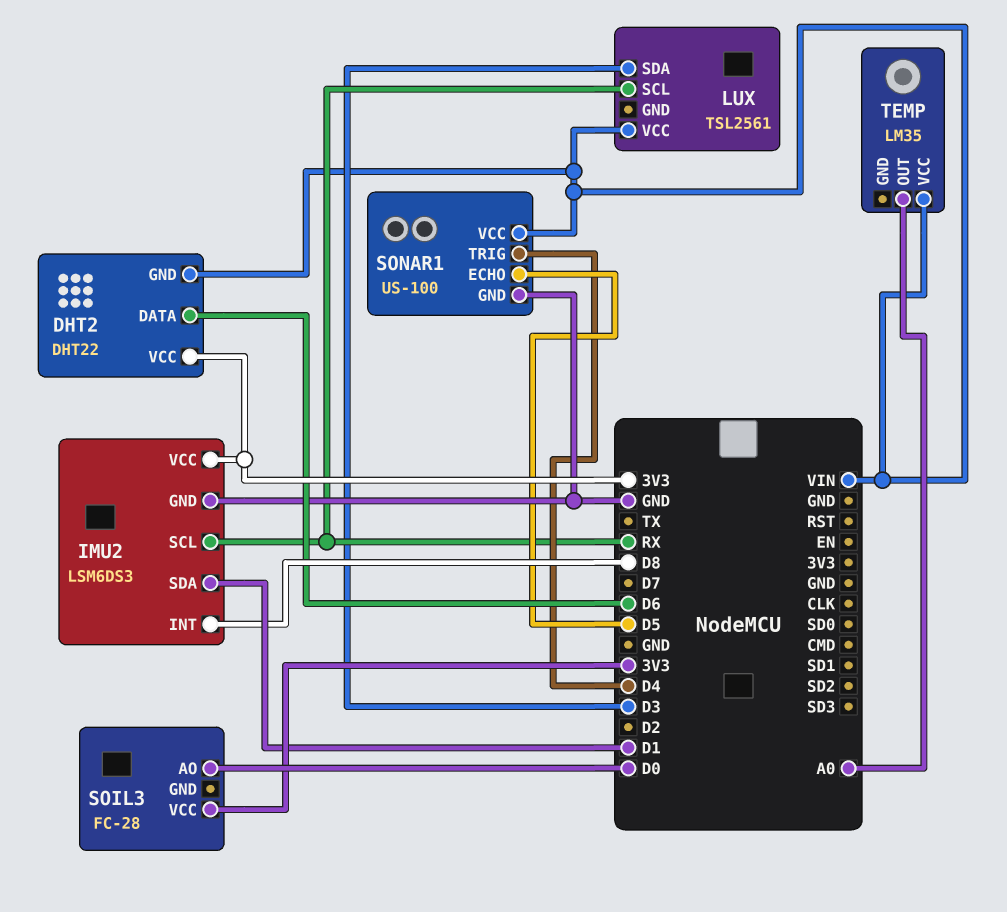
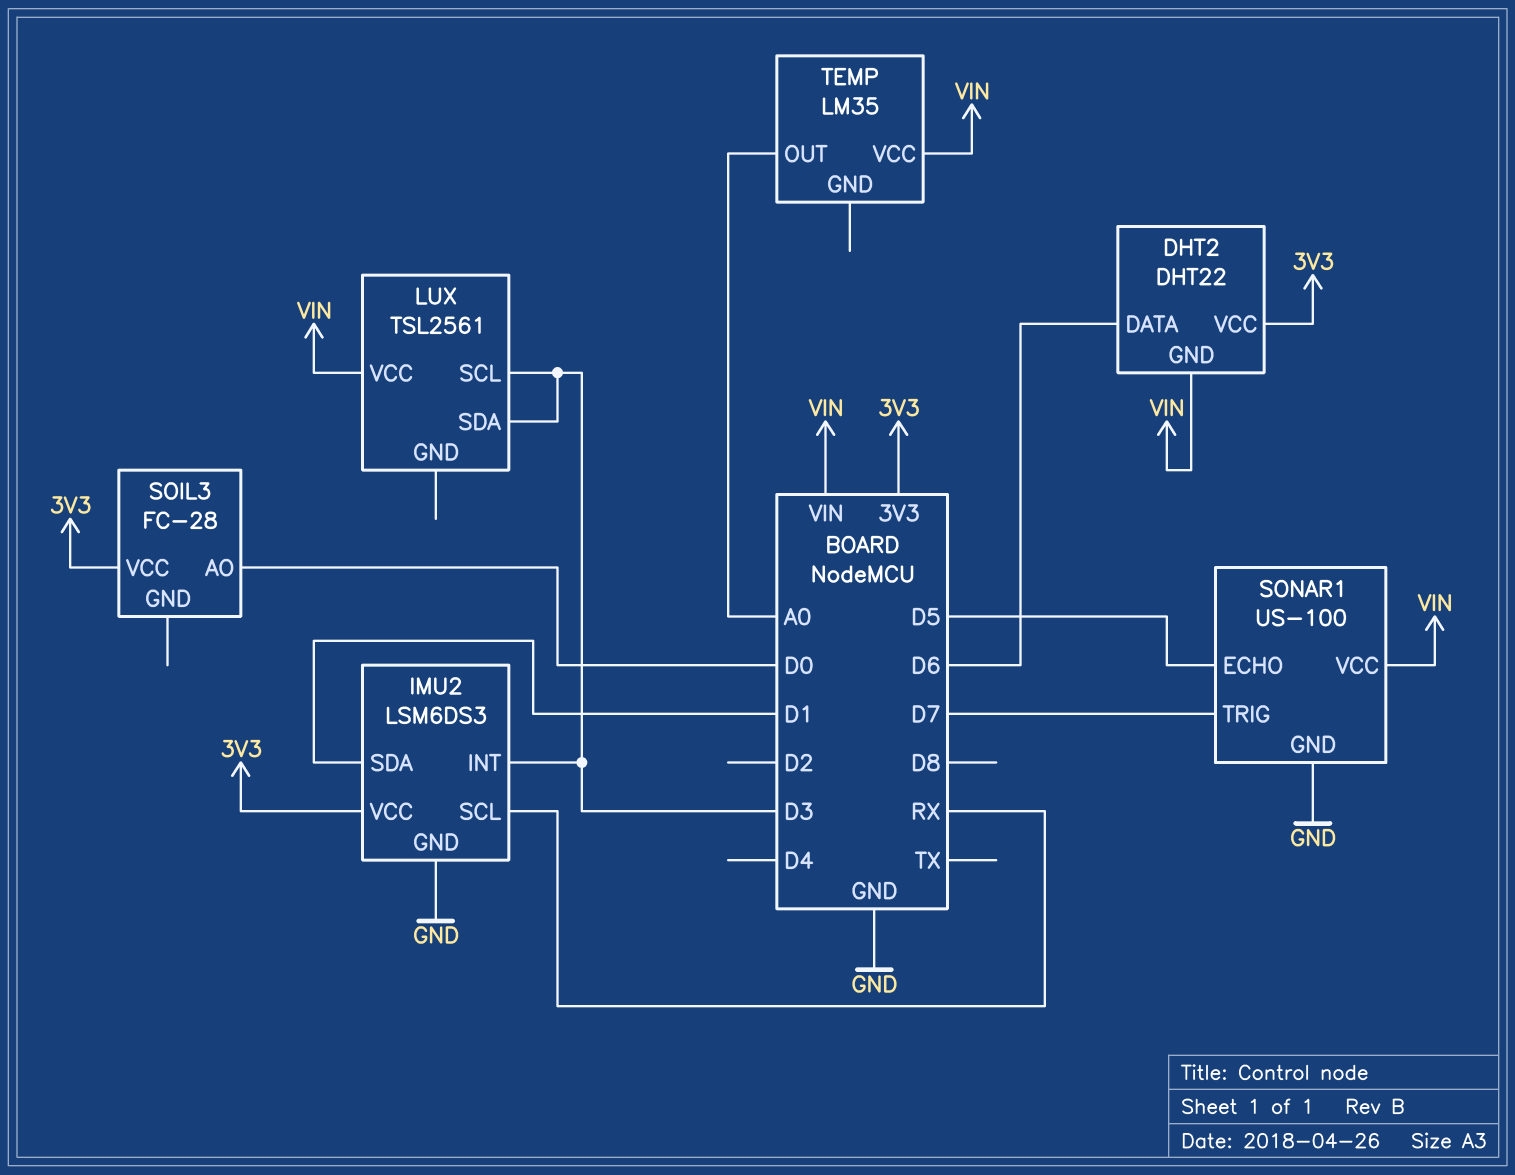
IMU2 pin INT: D8 -> D3
LUX pin SCL: RX -> D3
SONAR1 pin TRIG: D4 -> D7

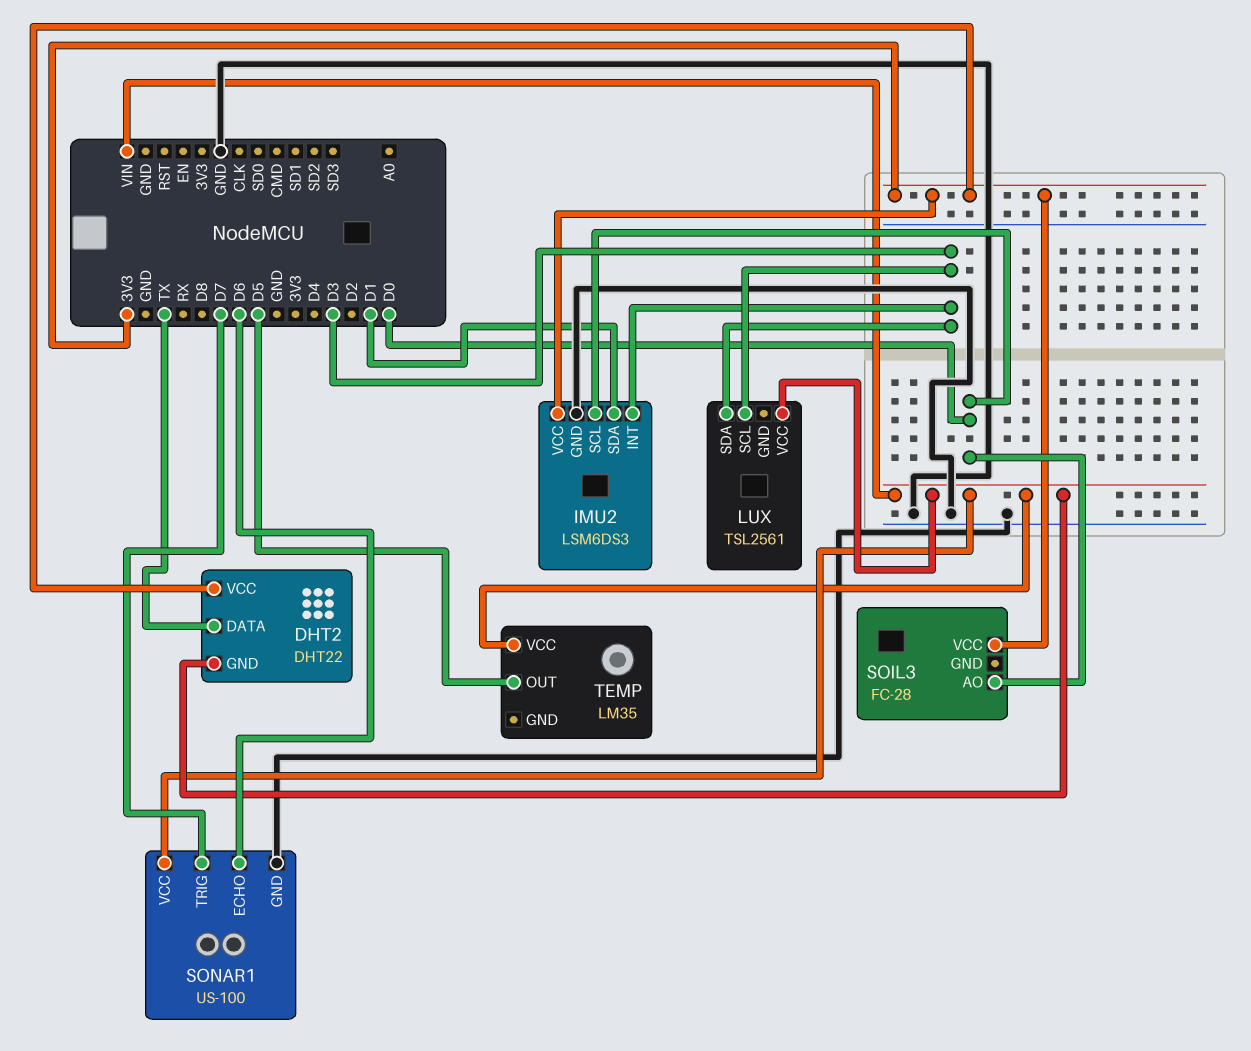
DHT2 pin DATA: D6 -> TX
IMU2 pin SCL: RX -> D0
SONAR1 pin ECHO: D5 -> D6
TEMP pin OUT: A0 -> D5

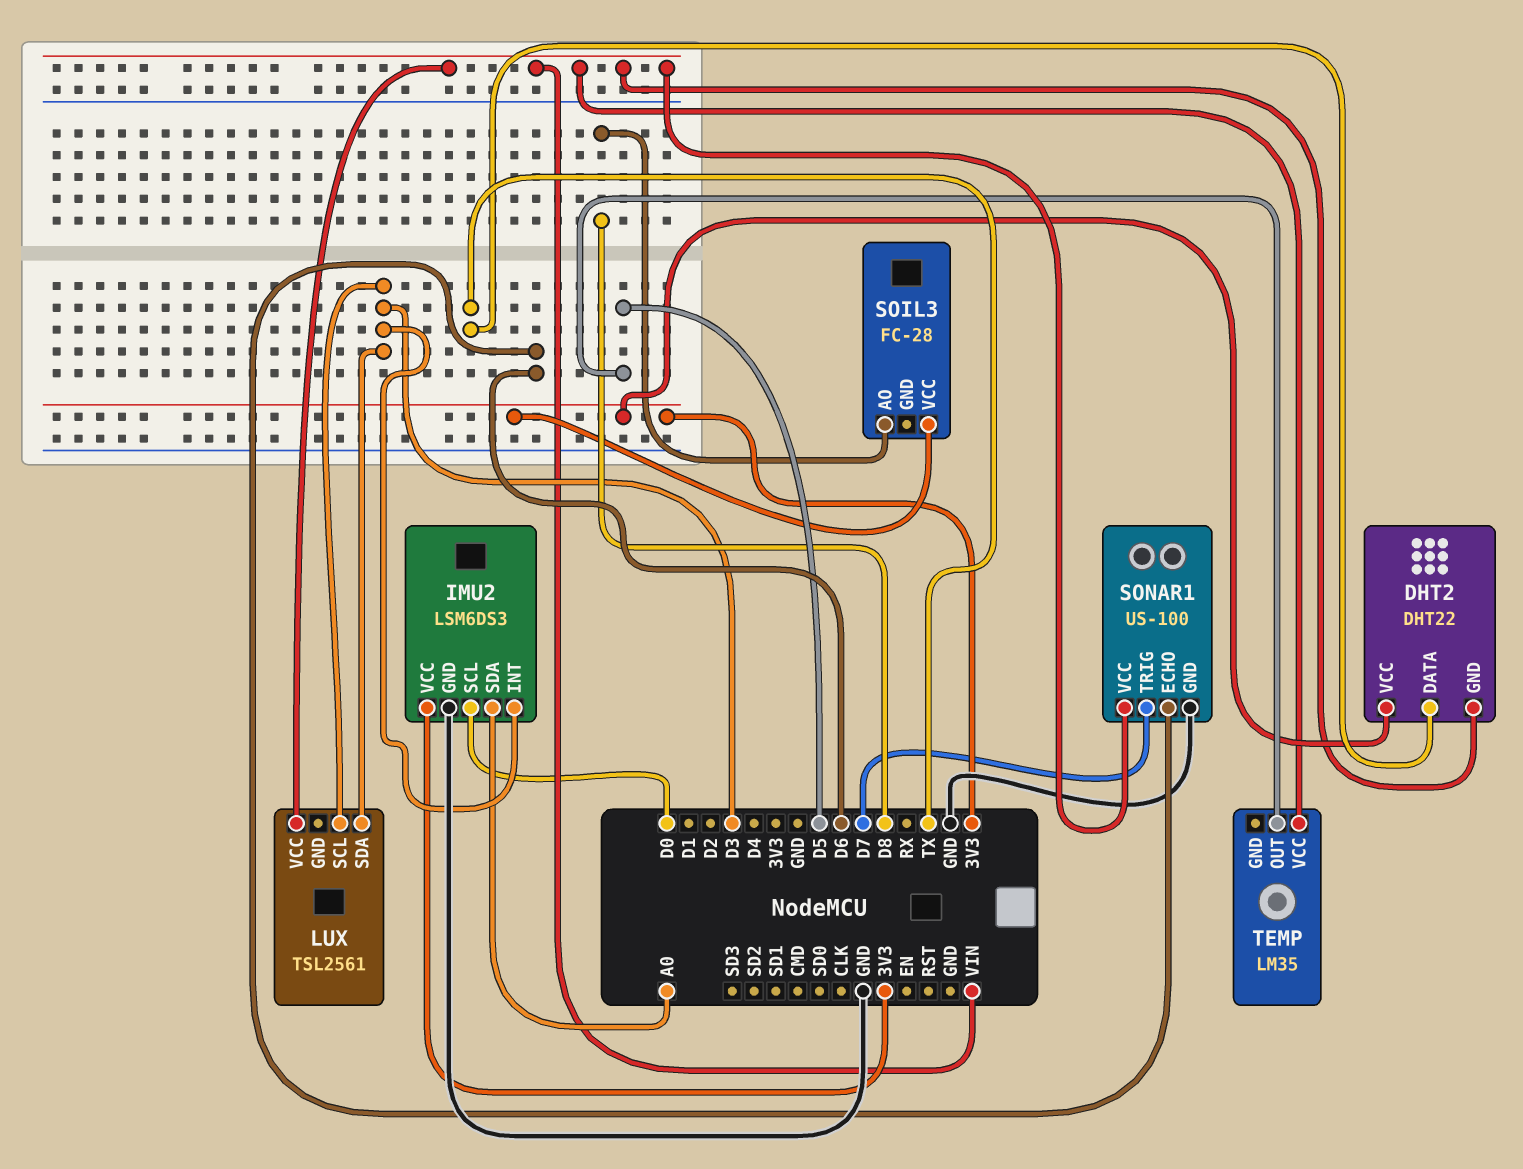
IMU2 pin SDA: D1 -> A0
SOIL3 pin AO: D0 -> D8

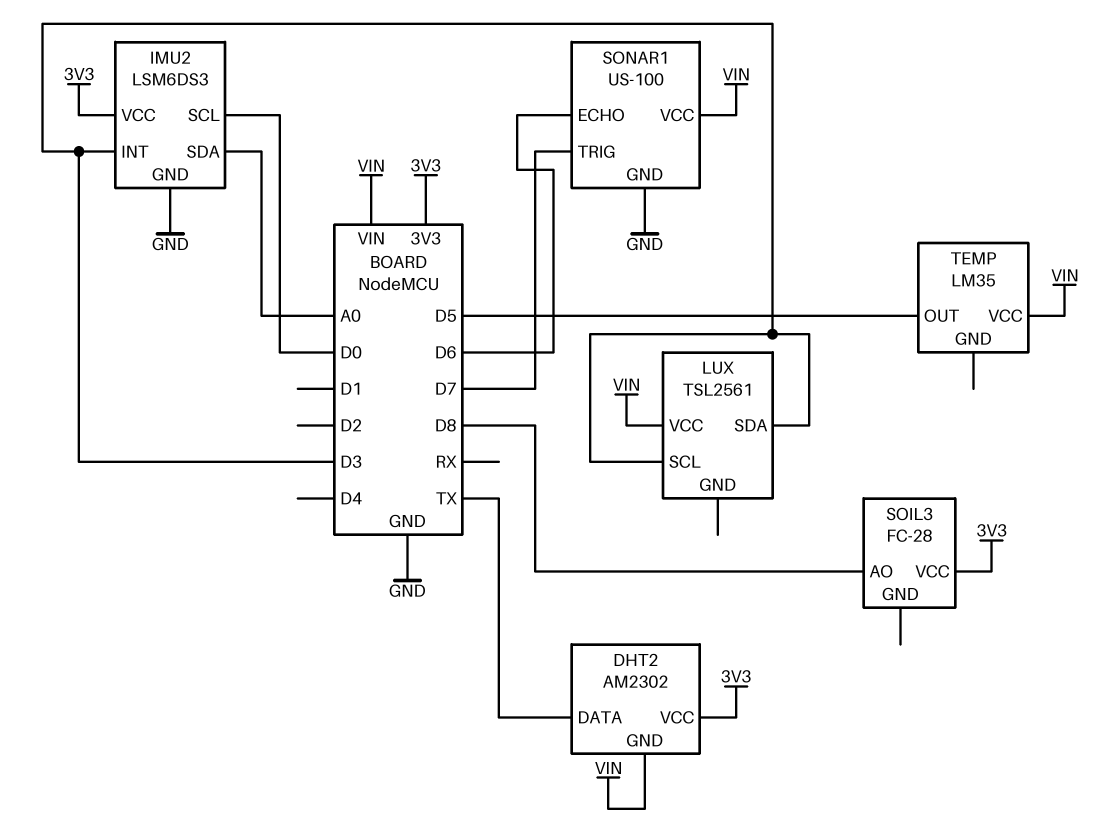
DHT2: DHT22 -> AM2302

